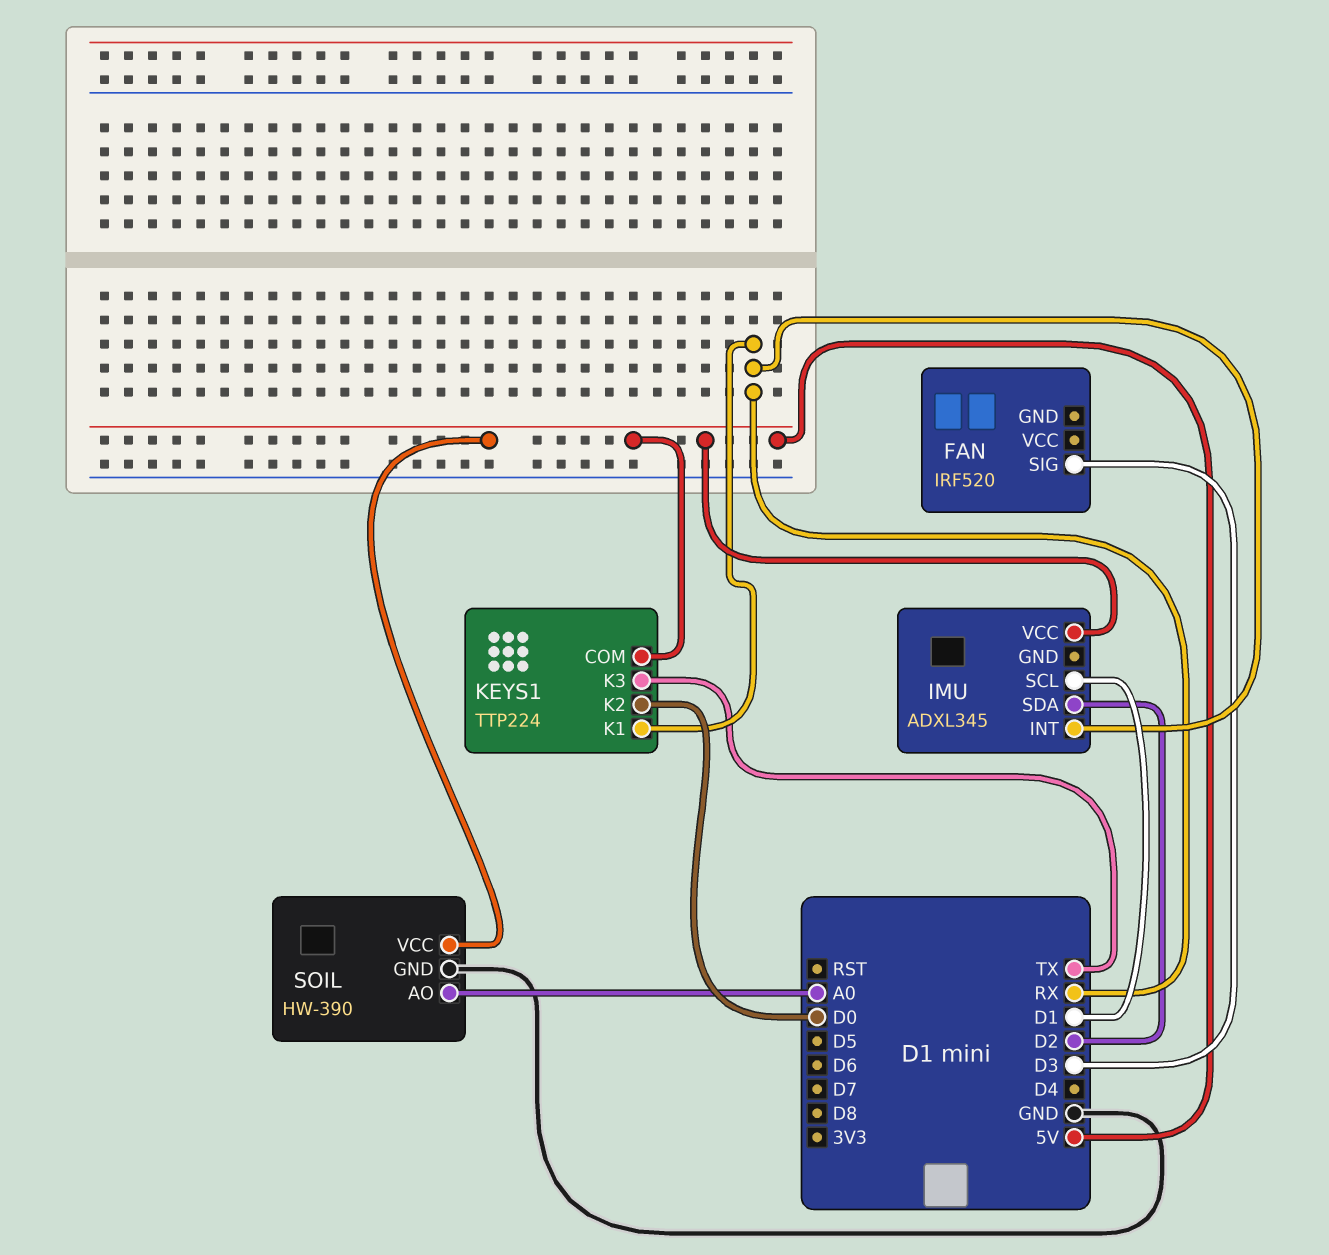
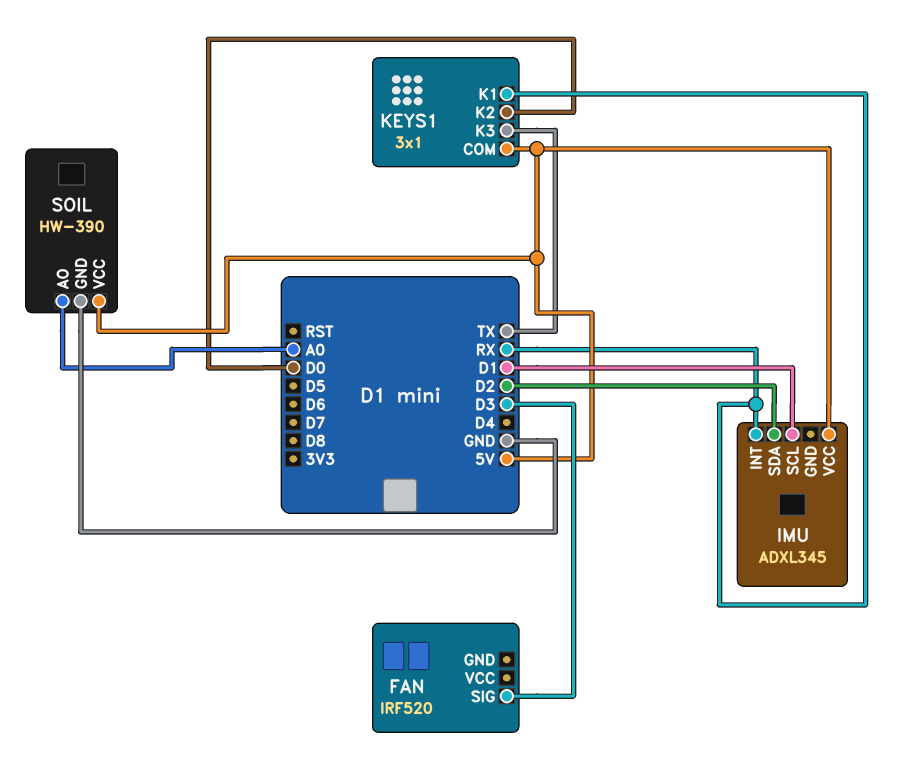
KEYS1: TTP224 -> 3x1

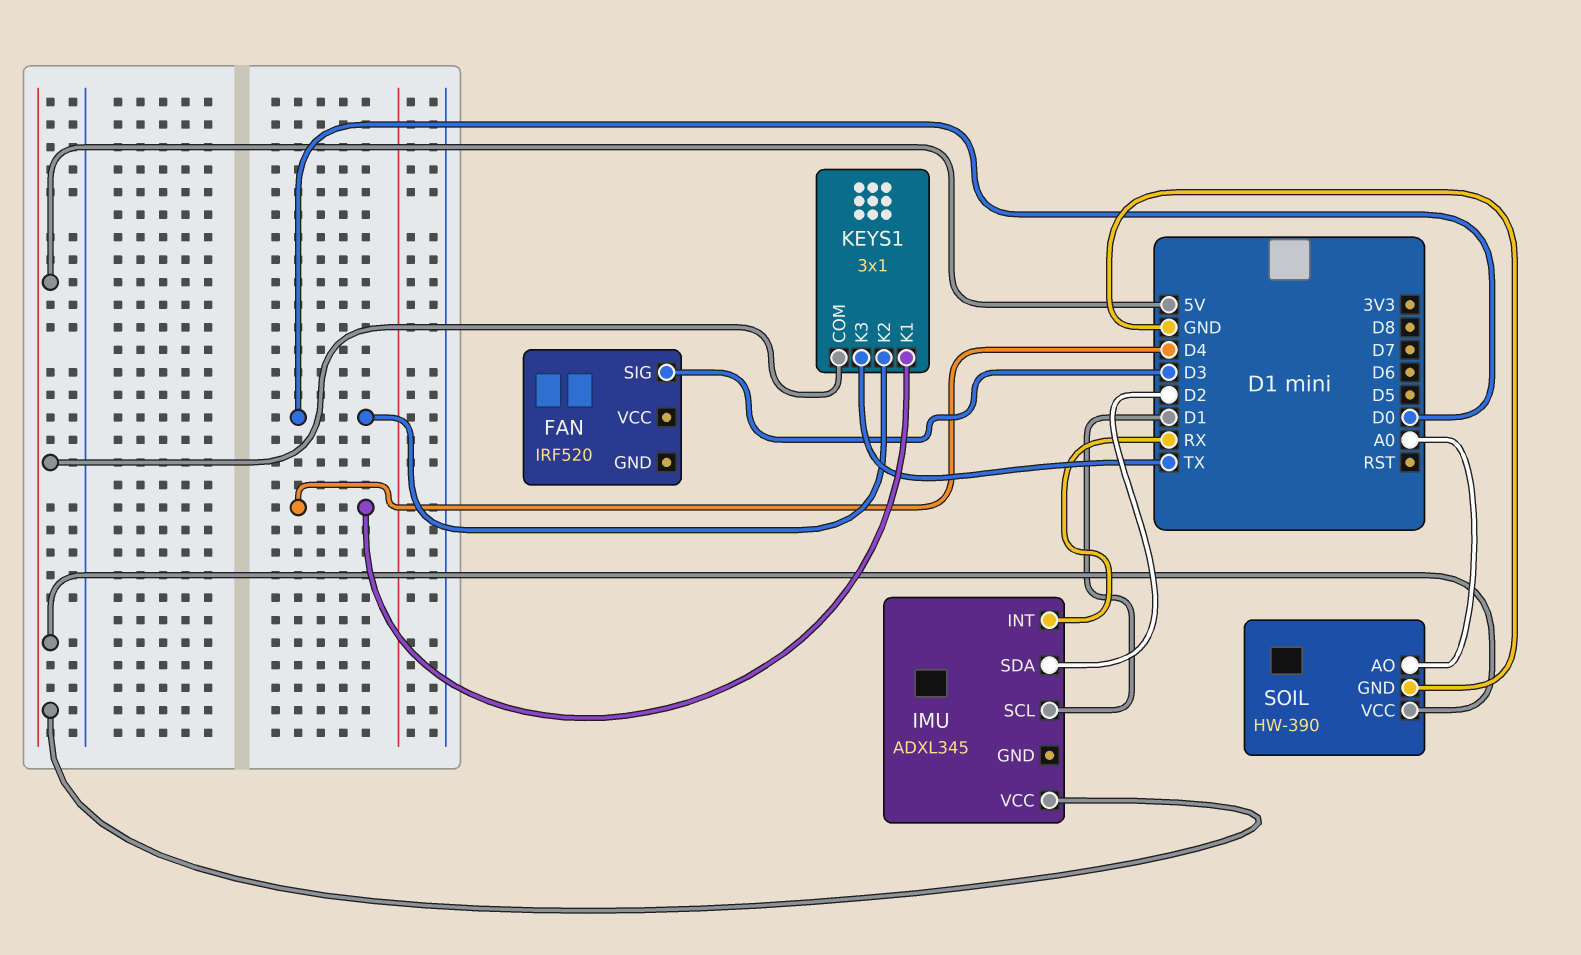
KEYS1 pin K1: RX -> D4

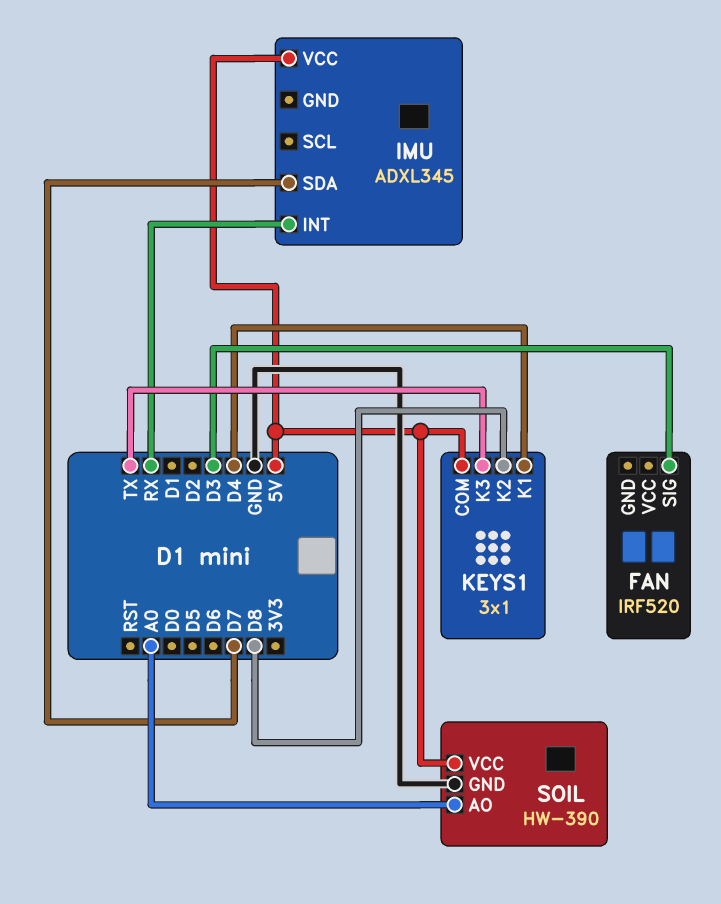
IMU pin SCL: D1 -> none
IMU pin SDA: D2 -> D7
KEYS1 pin K2: D0 -> D8

